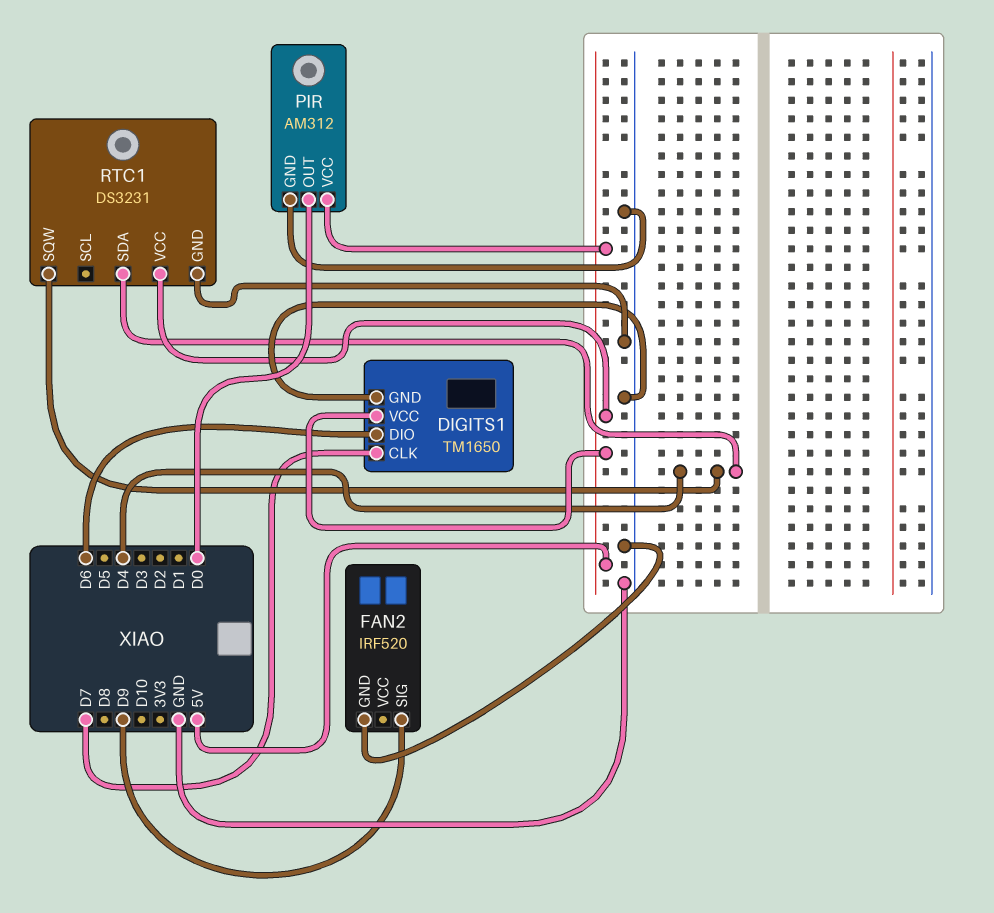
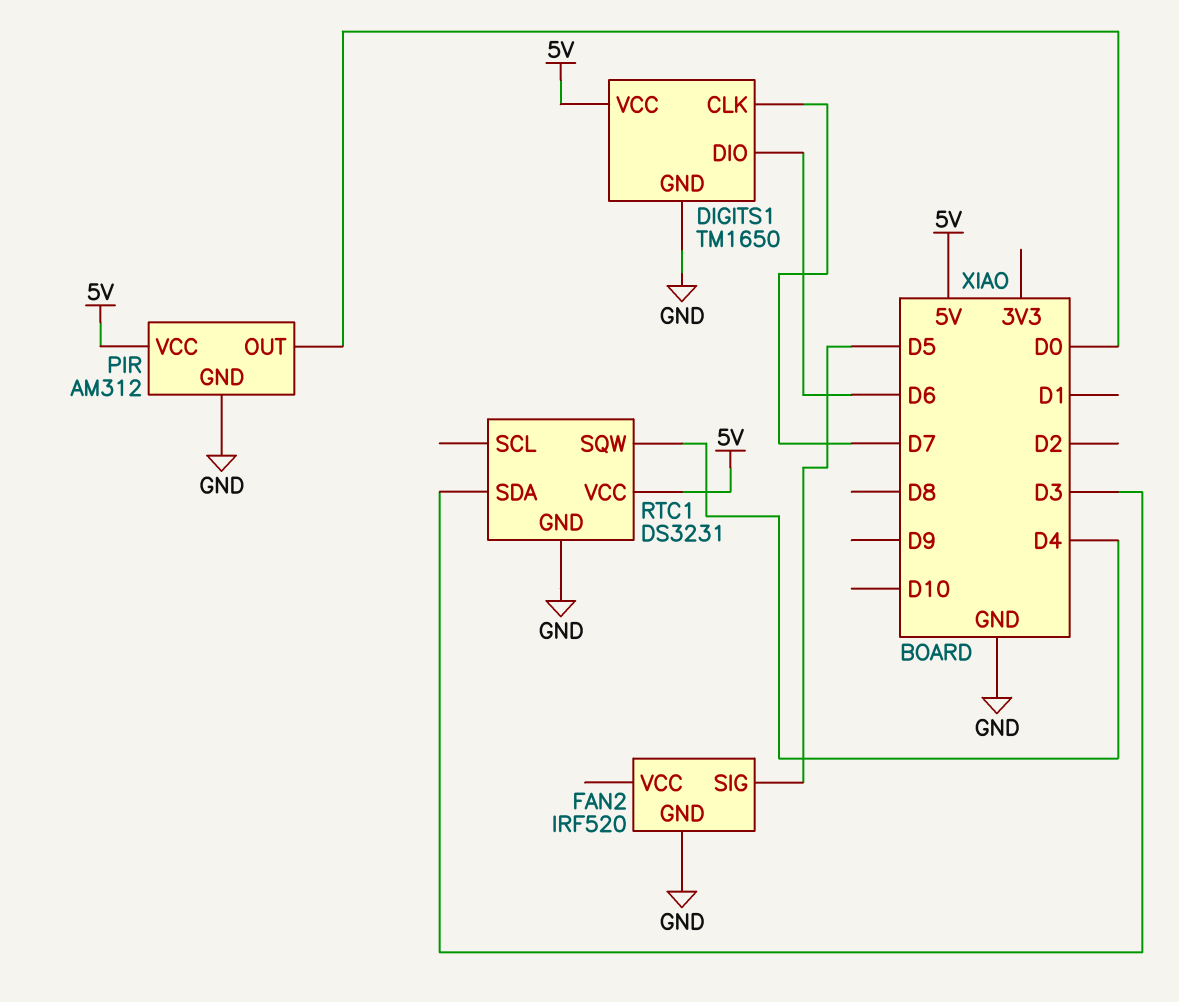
FAN2 pin SIG: D9 -> D5
RTC1 pin SDA: D4 -> D3

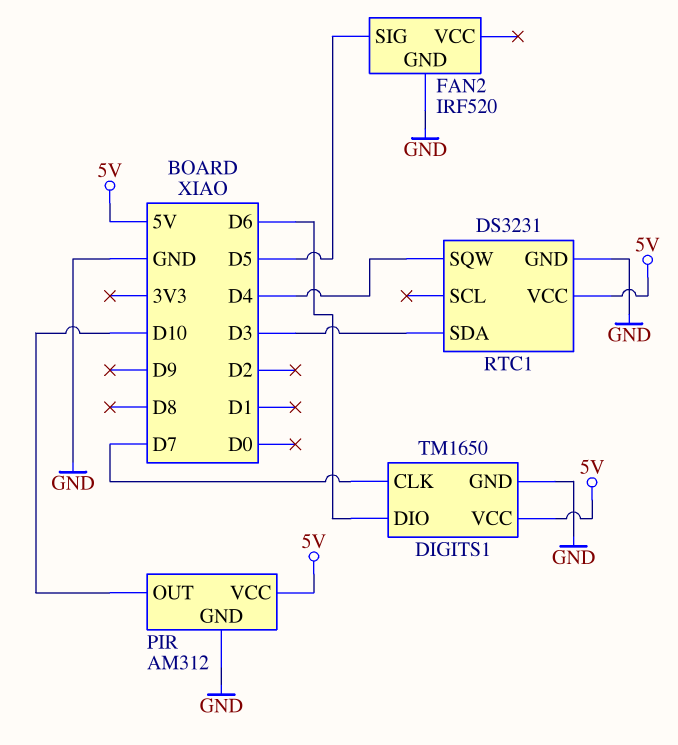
PIR pin OUT: D0 -> D10

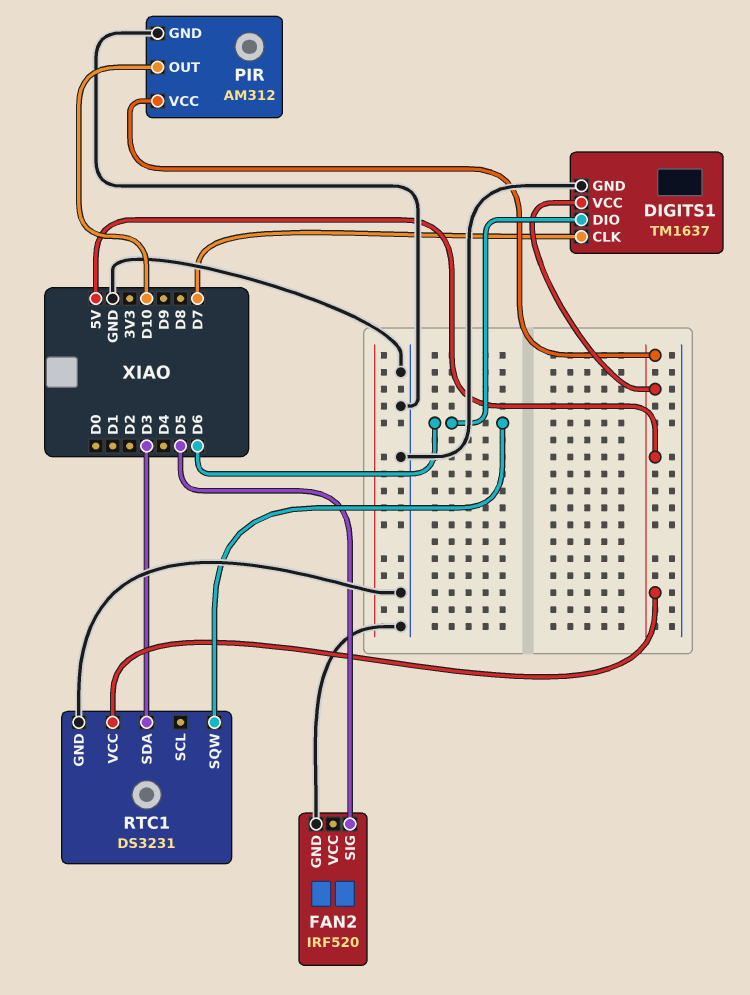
DIGITS1: TM1650 -> TM1637
RTC1 pin SQW: D4 -> D6

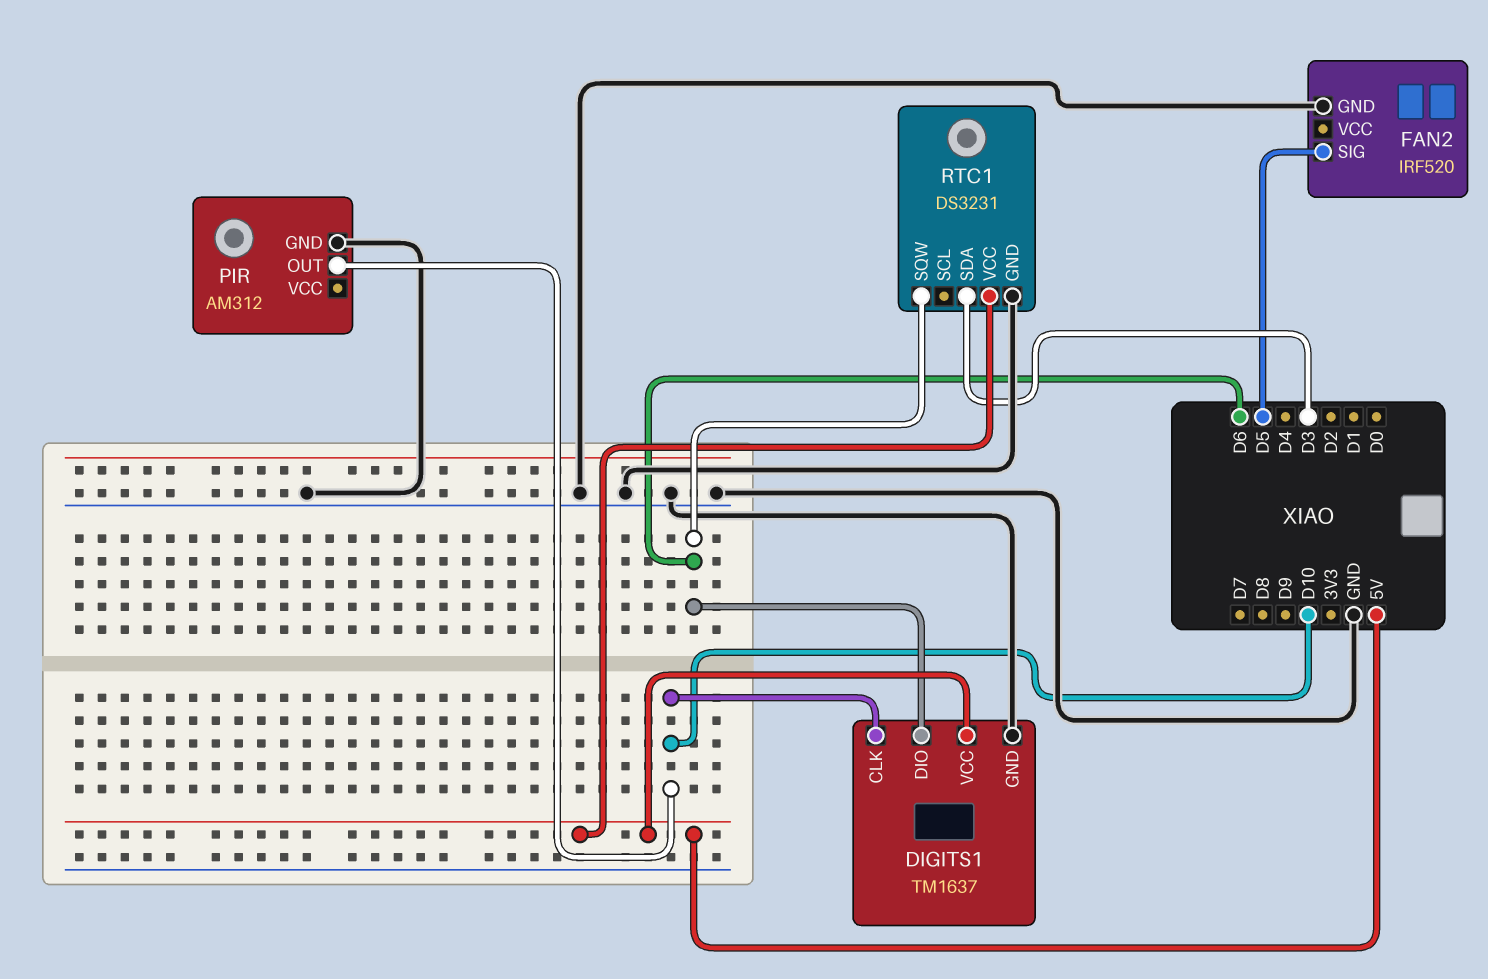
DIGITS1 pin CLK: D7 -> D10
PIR pin VCC: 5V -> none

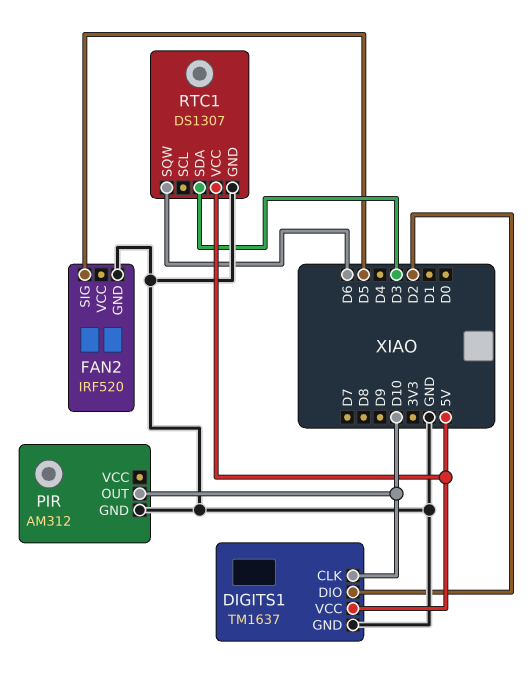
DIGITS1 pin DIO: D6 -> D2
RTC1: DS3231 -> DS1307

